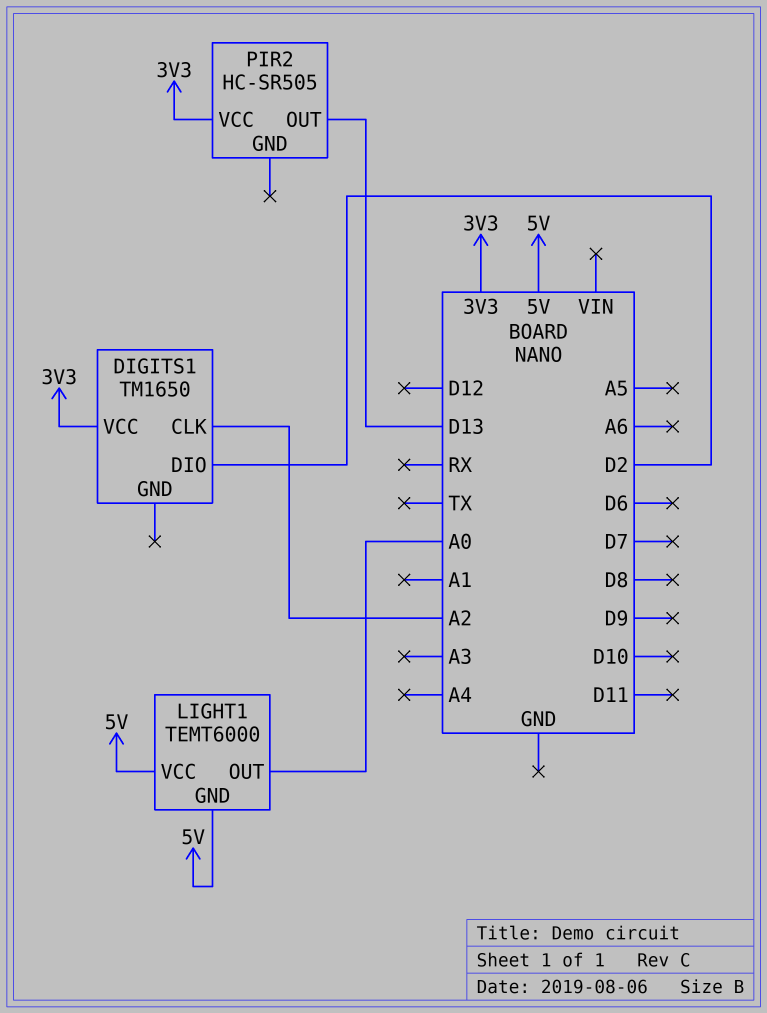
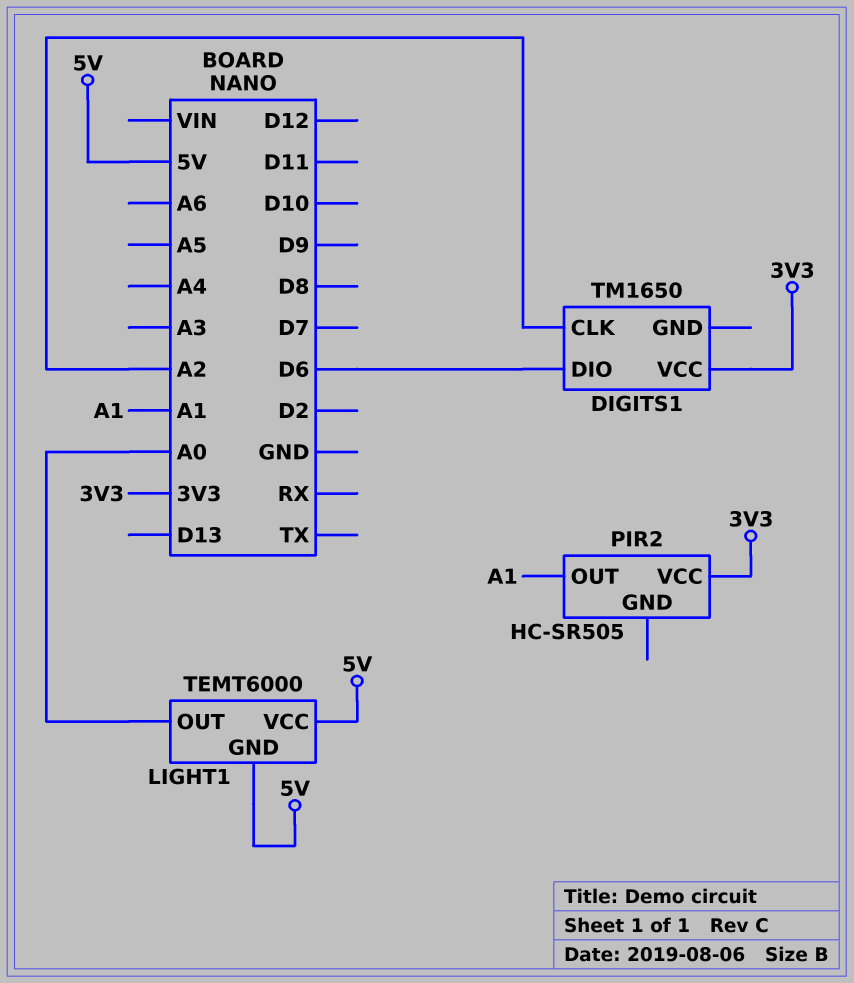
DIGITS1 pin DIO: D2 -> D6
PIR2 pin OUT: D13 -> A1

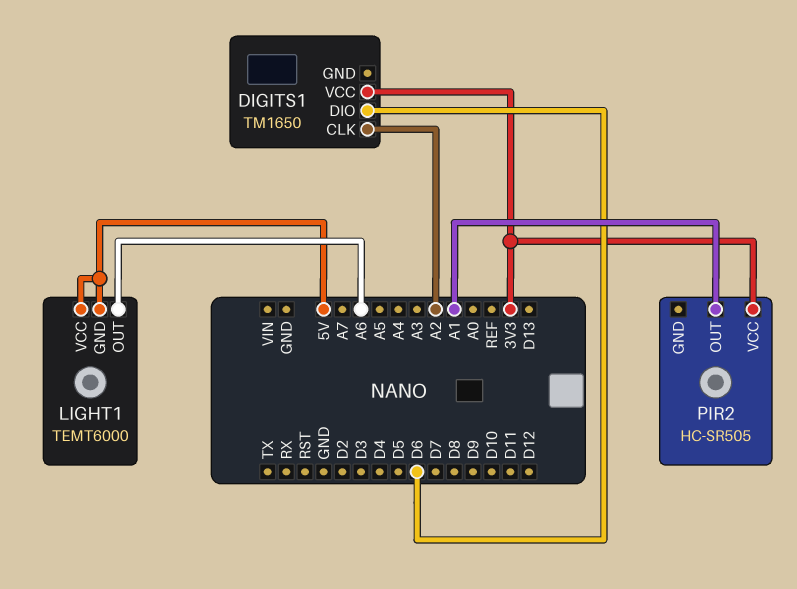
LIGHT1 pin OUT: A0 -> A6

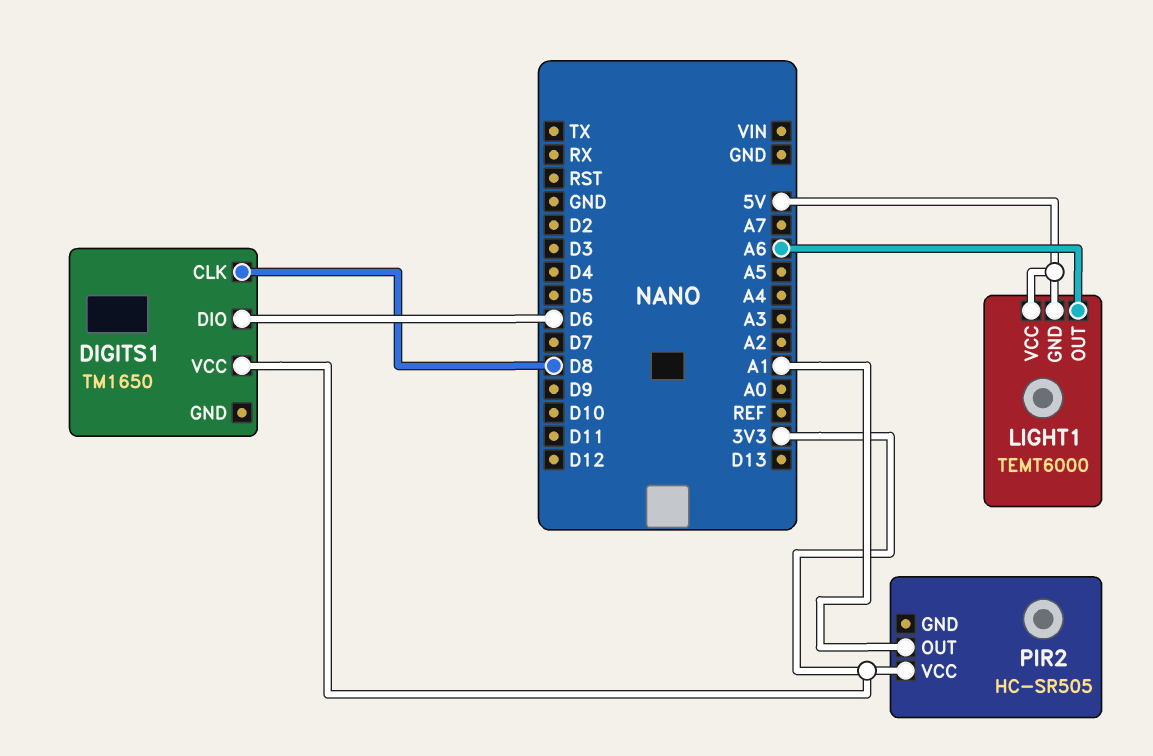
DIGITS1 pin CLK: A2 -> D8

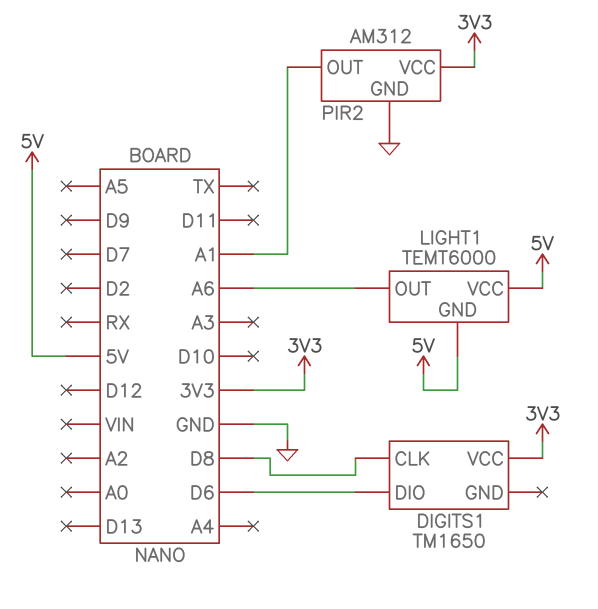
PIR2: HC-SR505 -> AM312
PIR2 pin GND: none -> GND

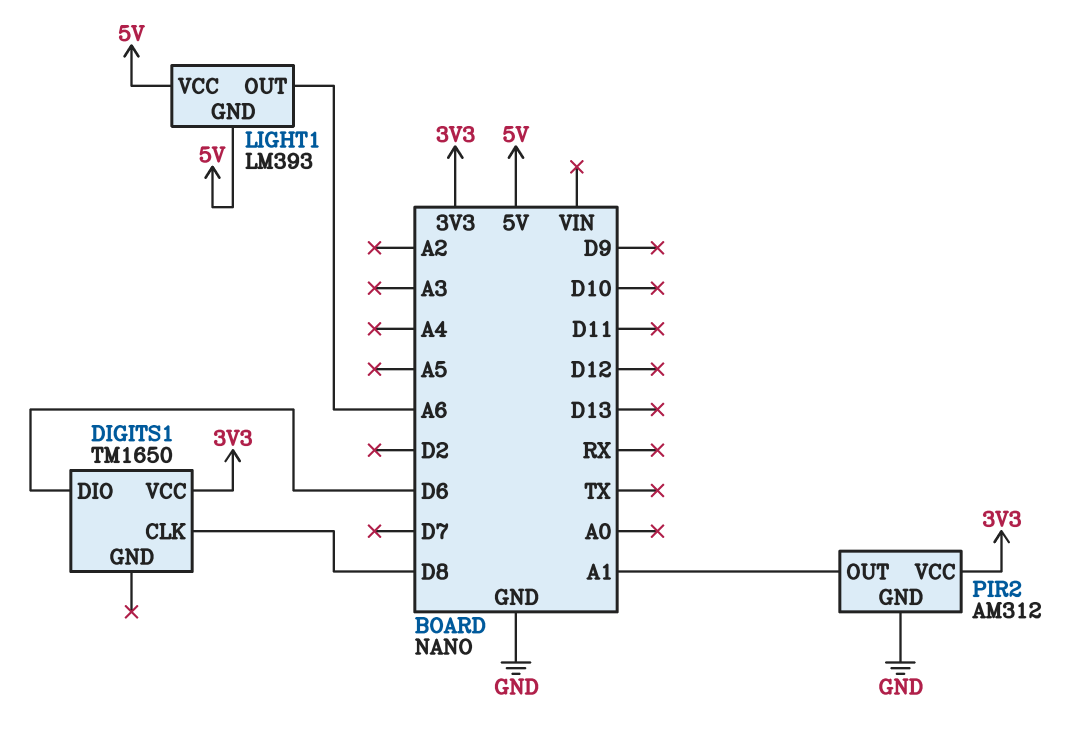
LIGHT1: TEMT6000 -> LM393

